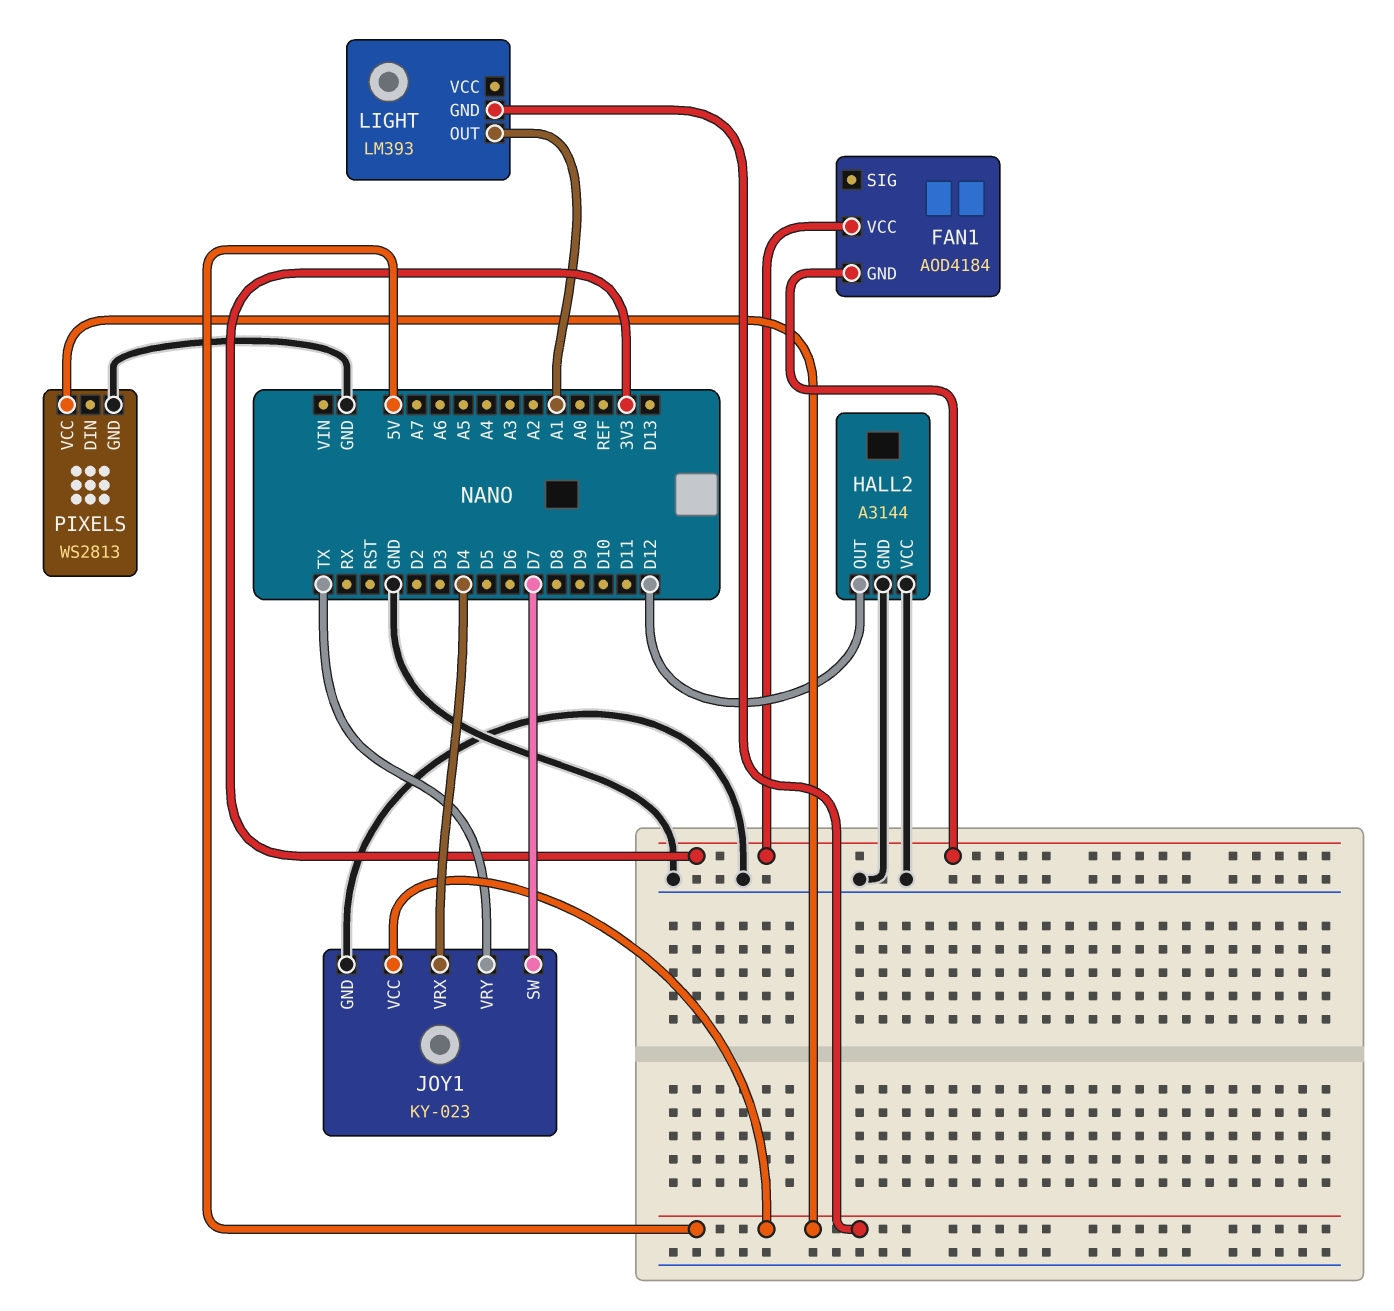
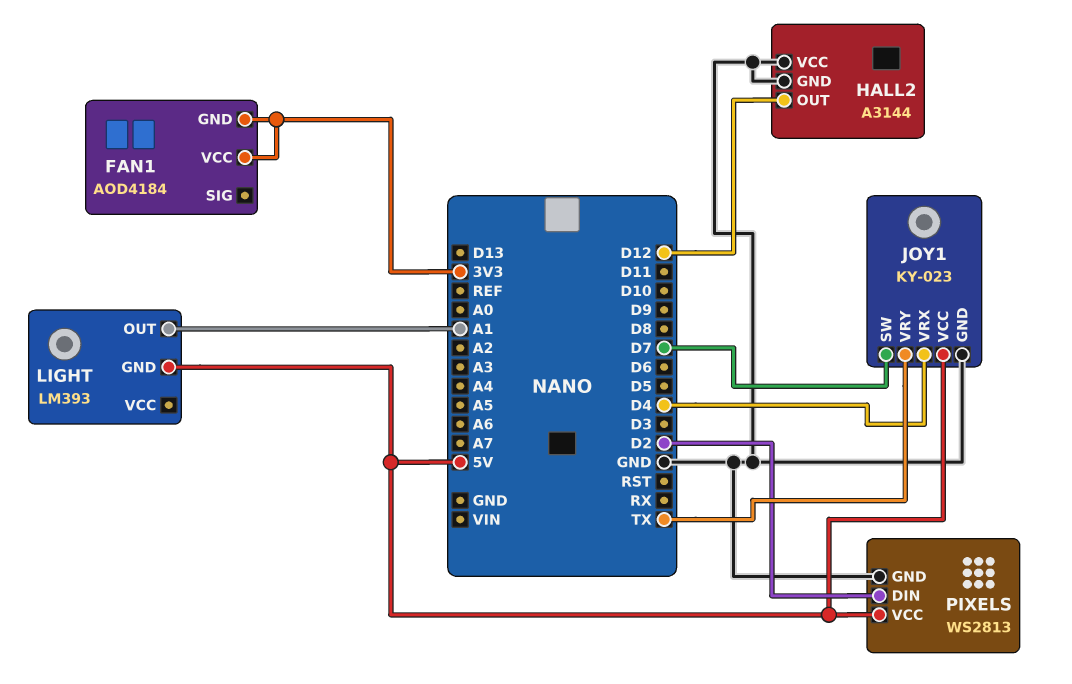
PIXELS pin DIN: none -> D2

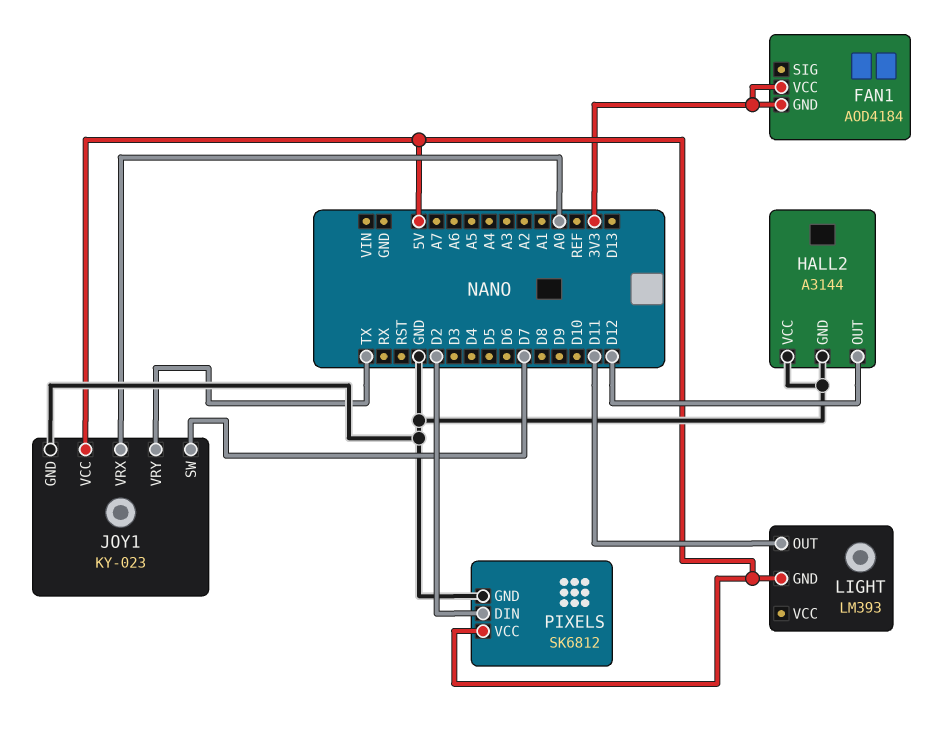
JOY1 pin VRX: D4 -> A0
LIGHT pin OUT: A1 -> D11
PIXELS: WS2813 -> SK6812

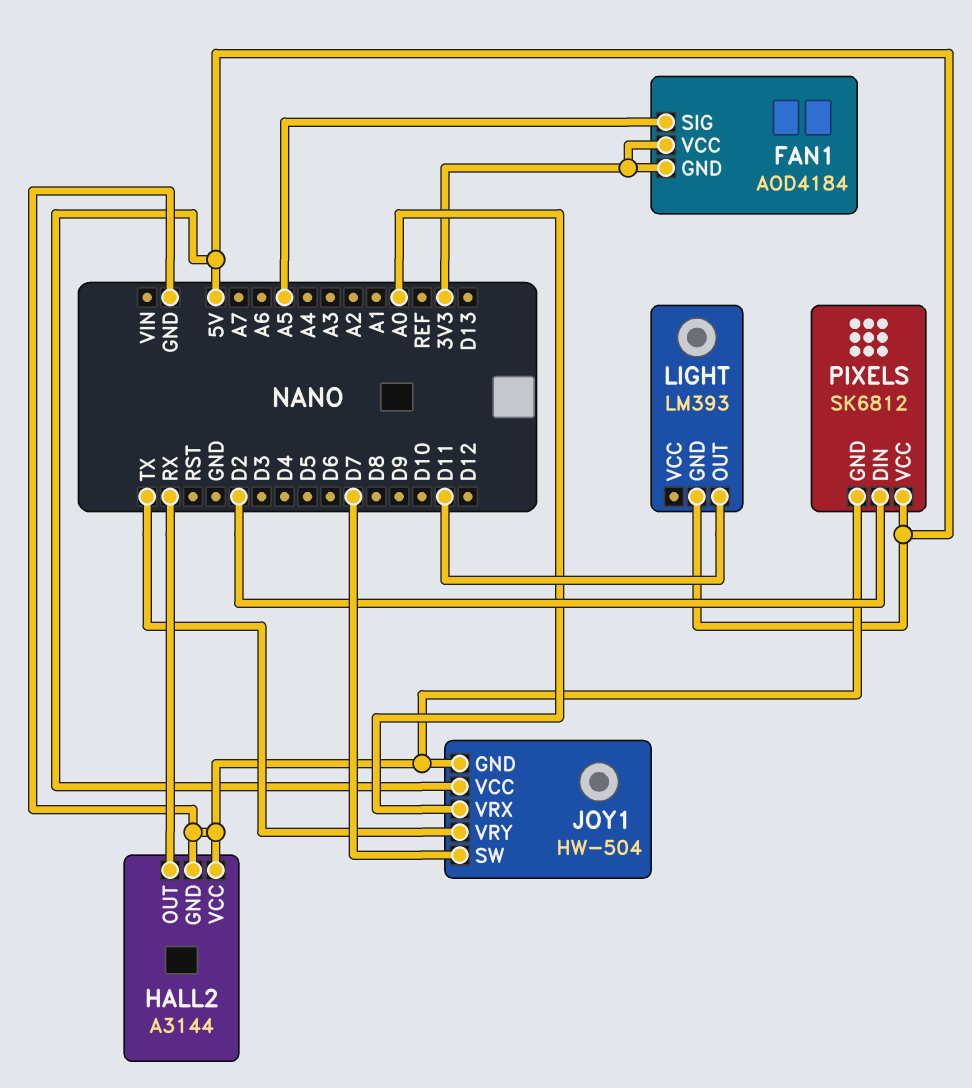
FAN1 pin SIG: none -> A5
HALL2 pin OUT: D12 -> RX
JOY1: KY-023 -> HW-504

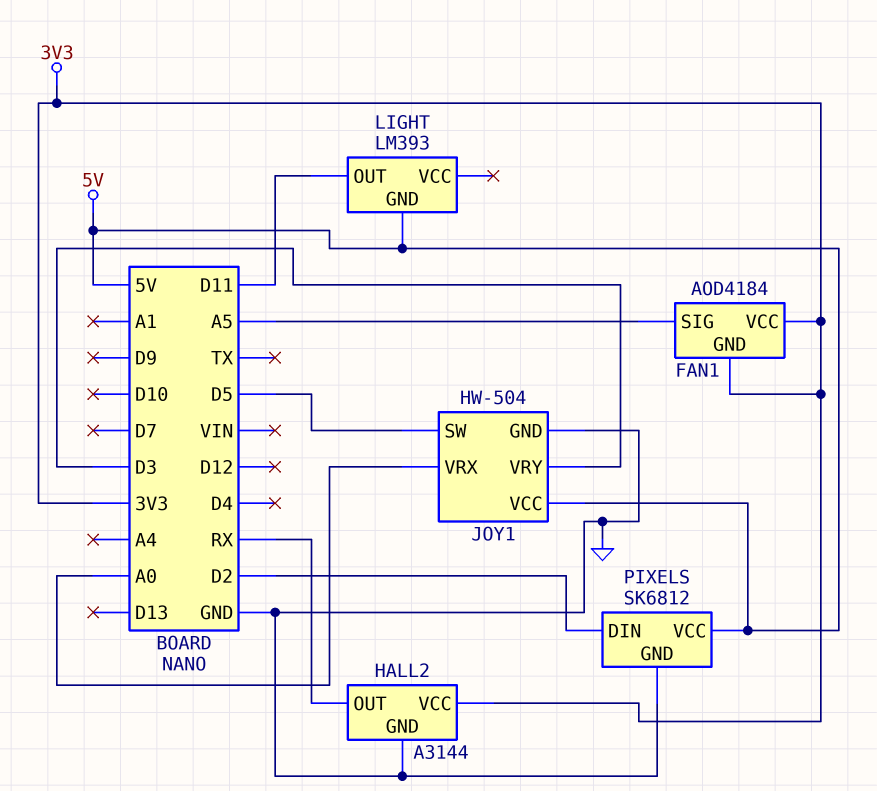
HALL2 pin VCC: GND -> 3V3
JOY1 pin SW: D7 -> D5
JOY1 pin VRY: TX -> D3

